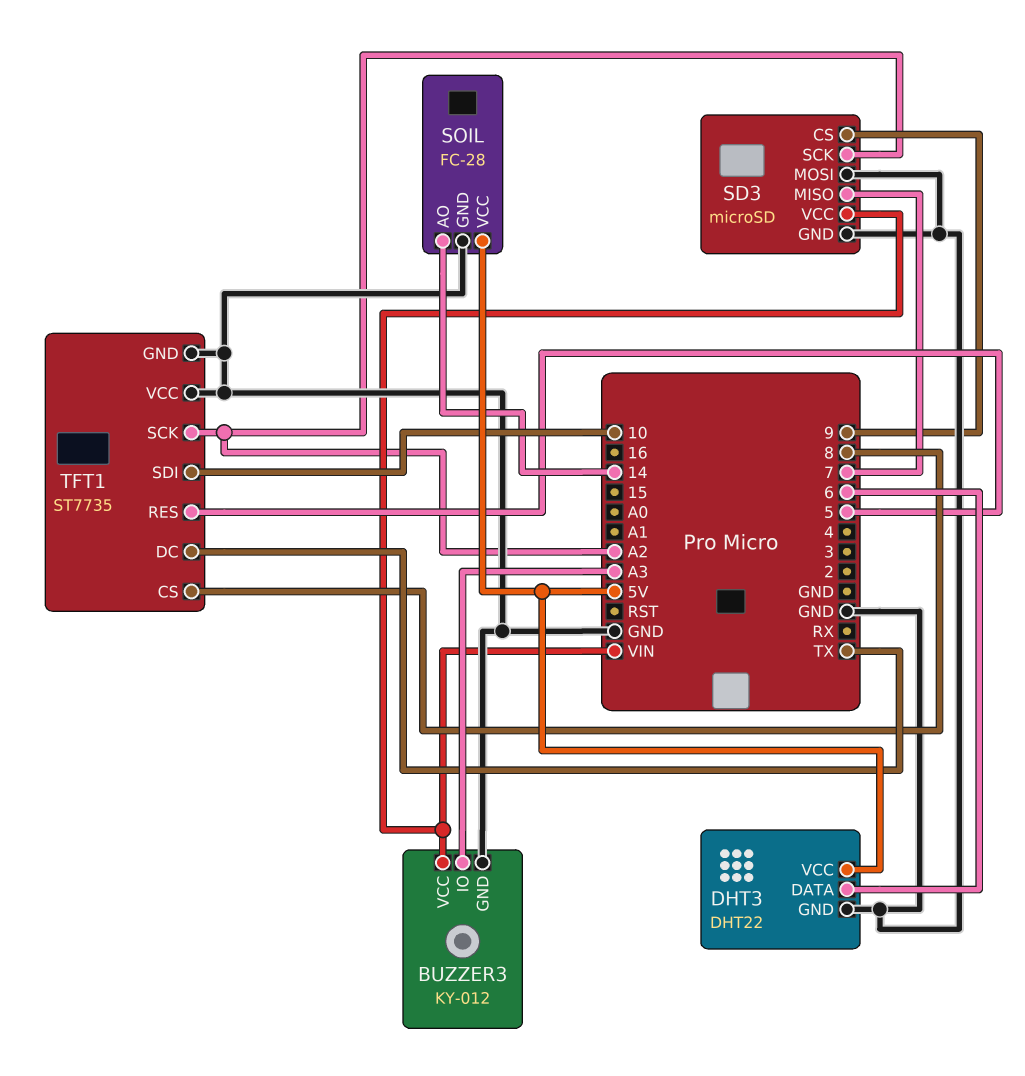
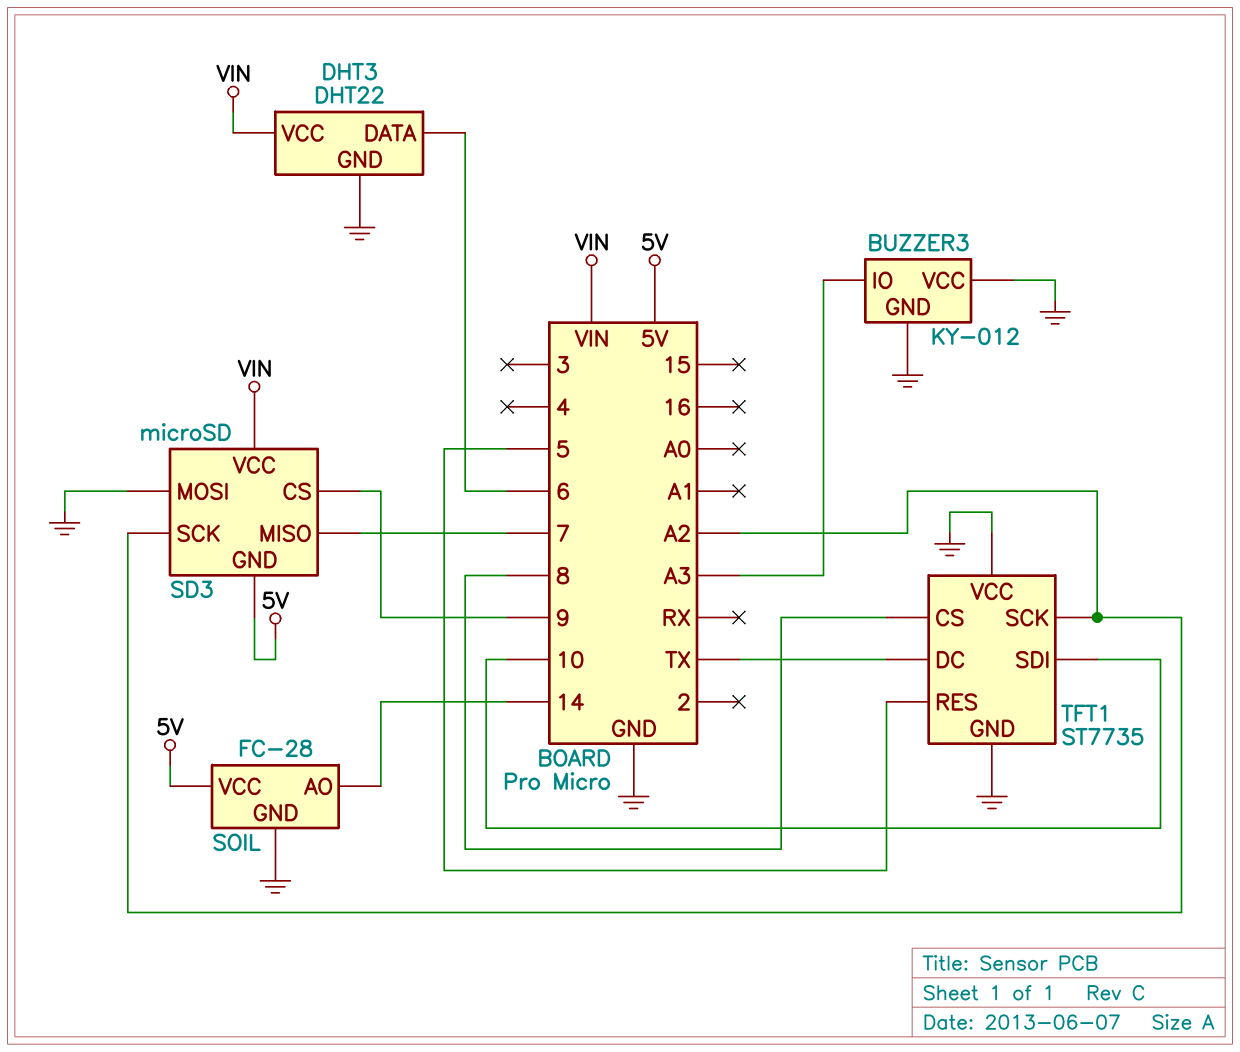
BUZZER3 pin VCC: VIN -> GND
DHT3 pin VCC: 5V -> VIN
SD3 pin GND: GND -> 5V

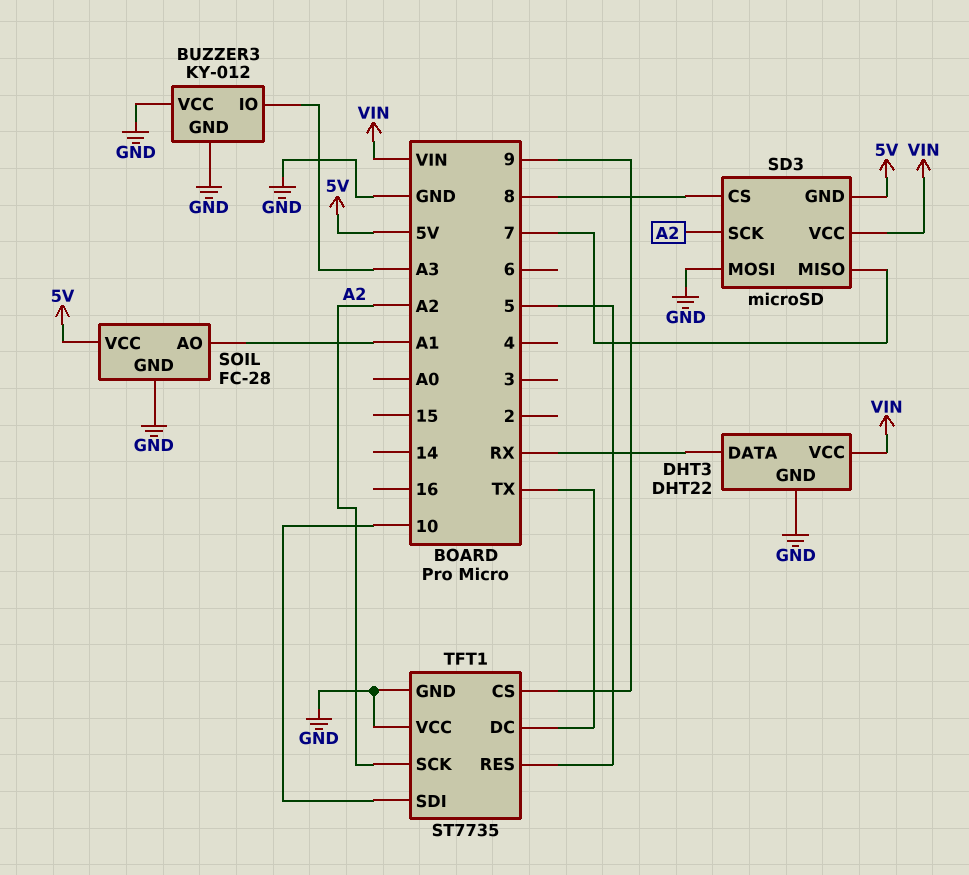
DHT3 pin DATA: 6 -> RX
SD3 pin CS: 9 -> 8
SOIL pin AO: 14 -> A1
TFT1 pin CS: 8 -> 9

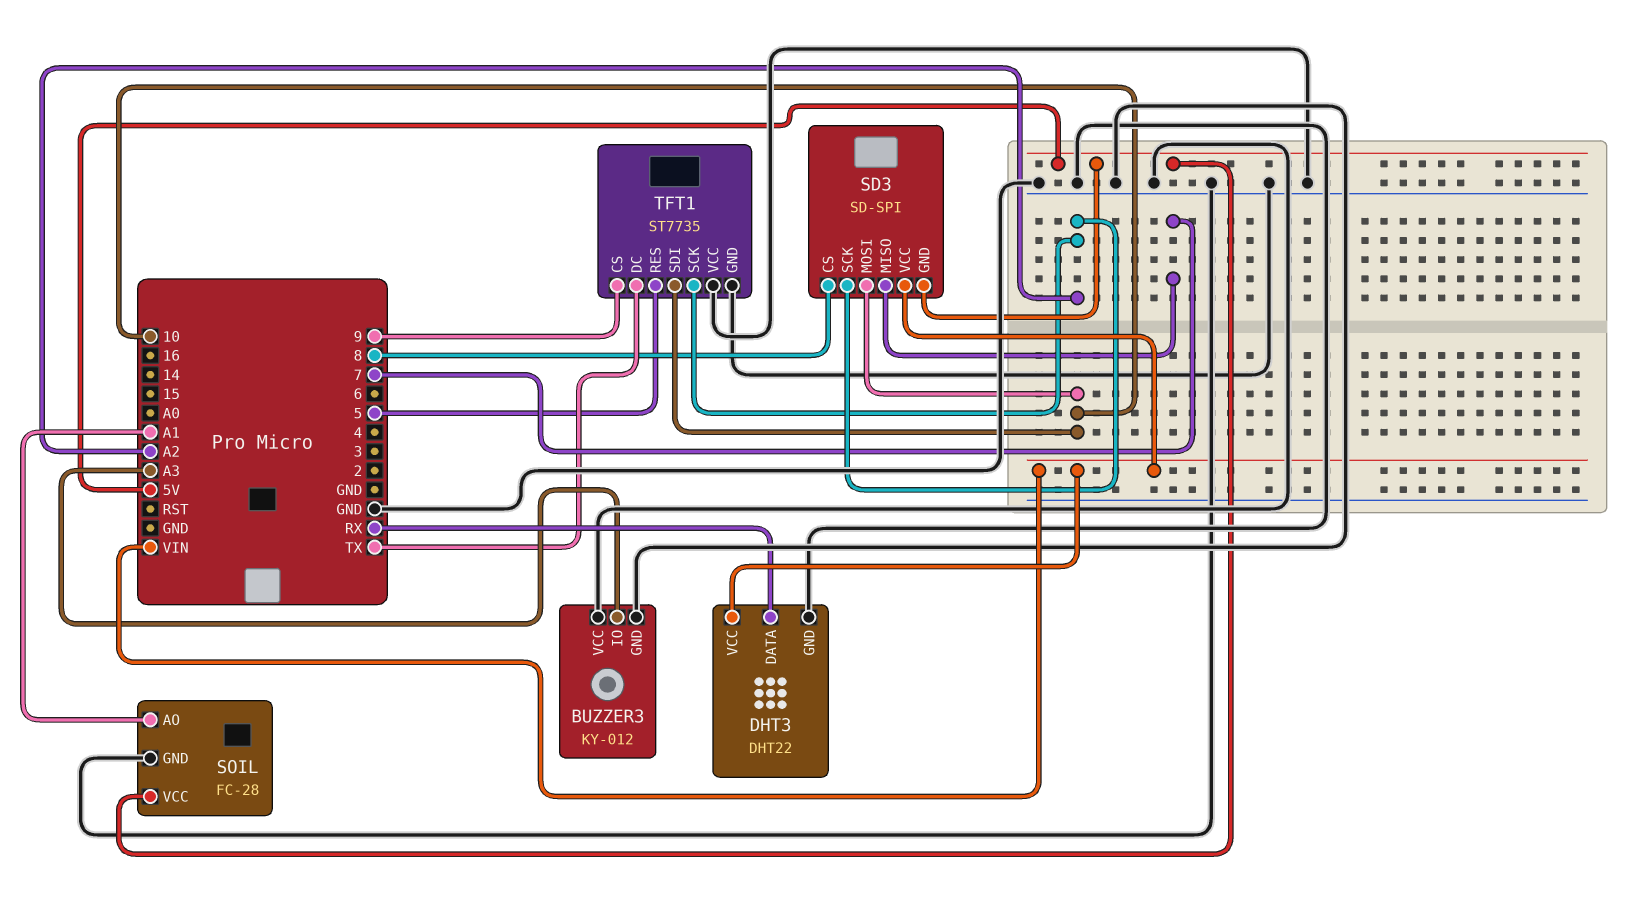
SD3: microSD -> SD-SPI
SD3 pin MOSI: GND -> 10

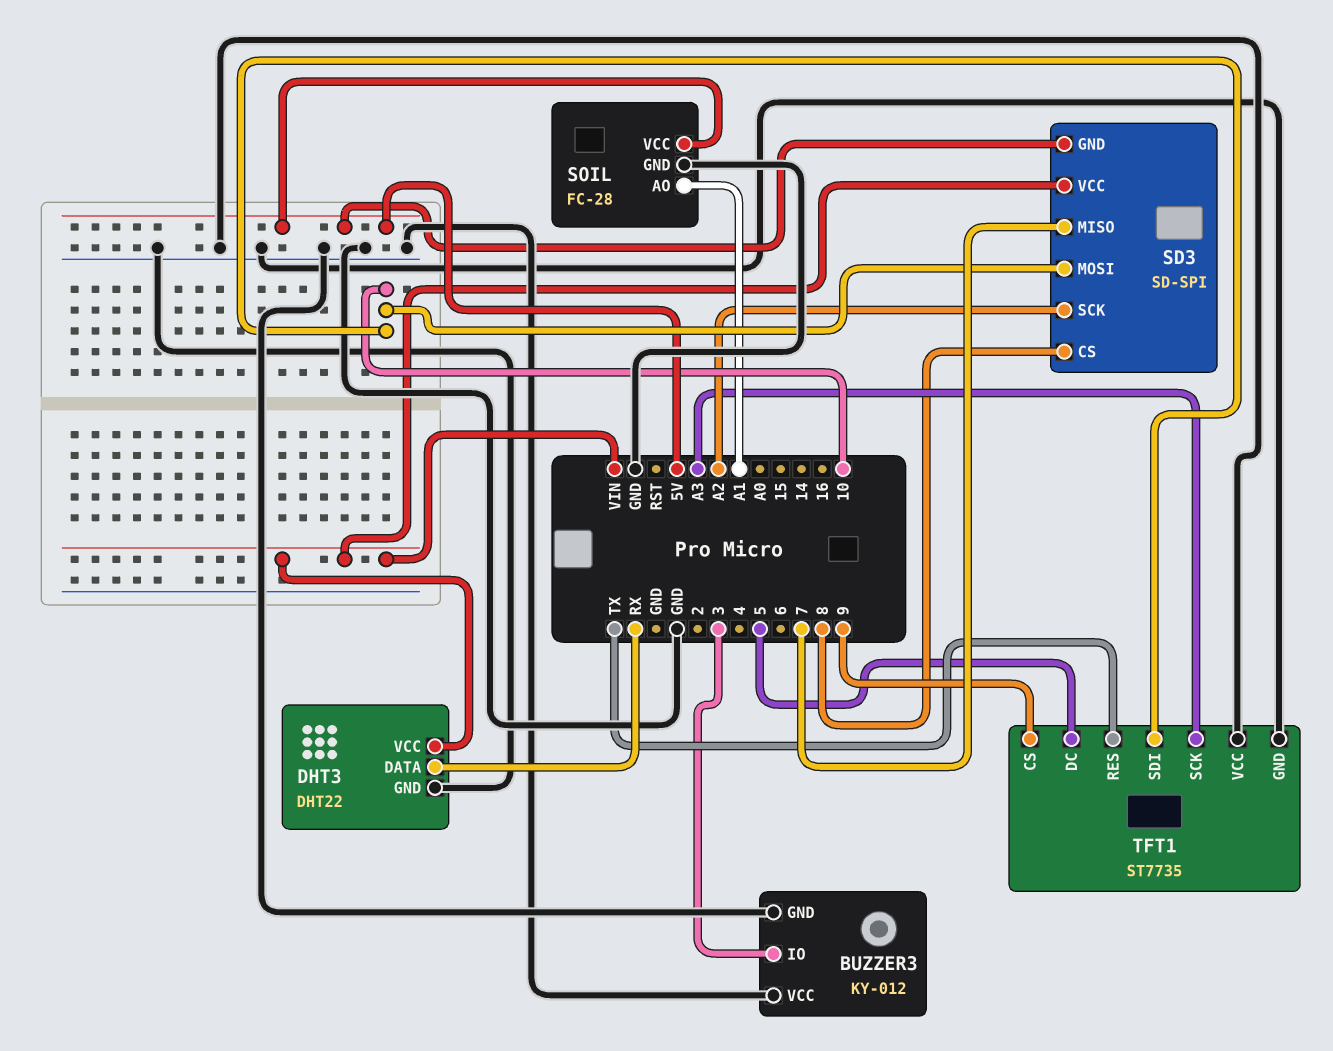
BUZZER3 pin IO: A3 -> 3
TFT1 pin DC: TX -> 5
TFT1 pin RES: 5 -> TX
TFT1 pin SCK: A2 -> A3

